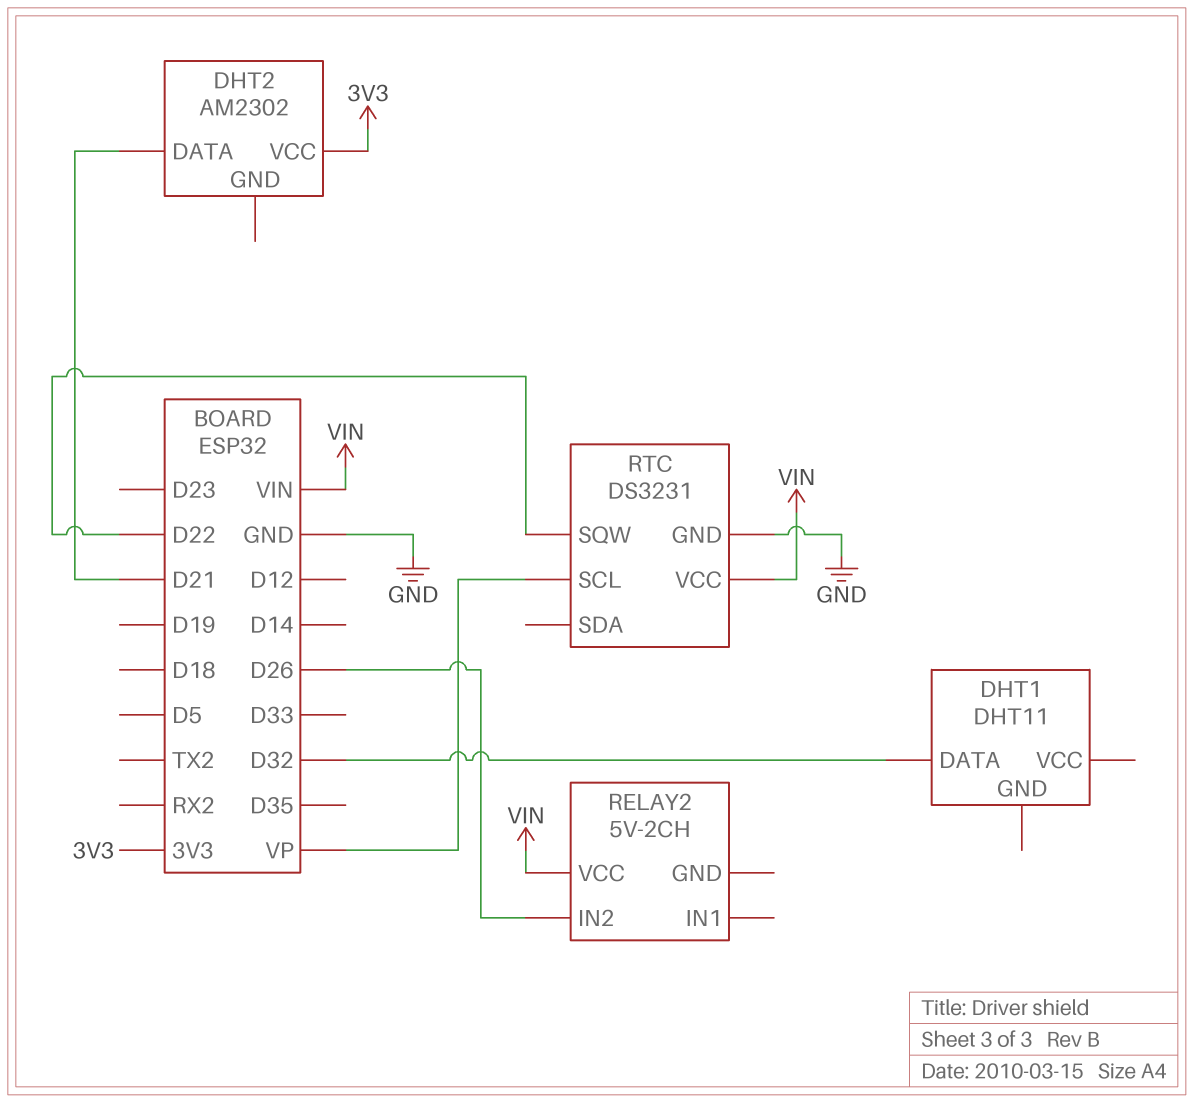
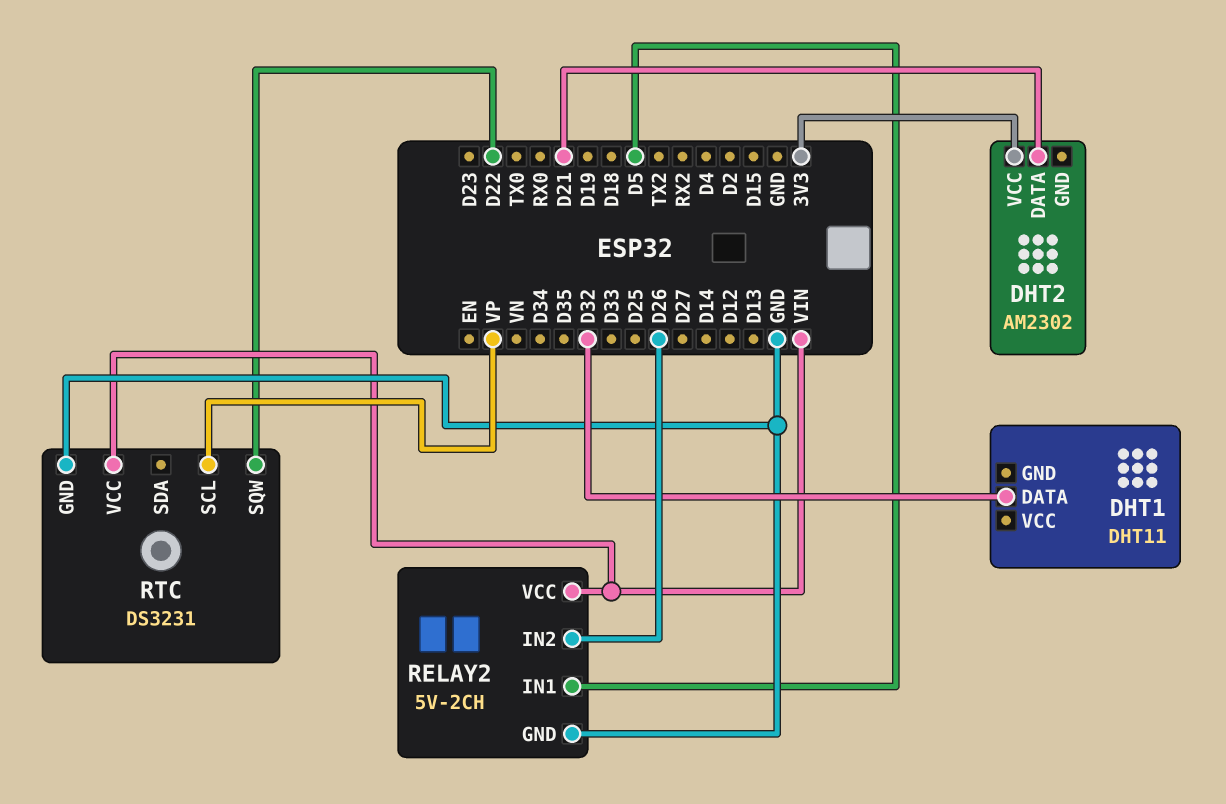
RELAY2 pin GND: none -> GND
RELAY2 pin IN1: none -> D5

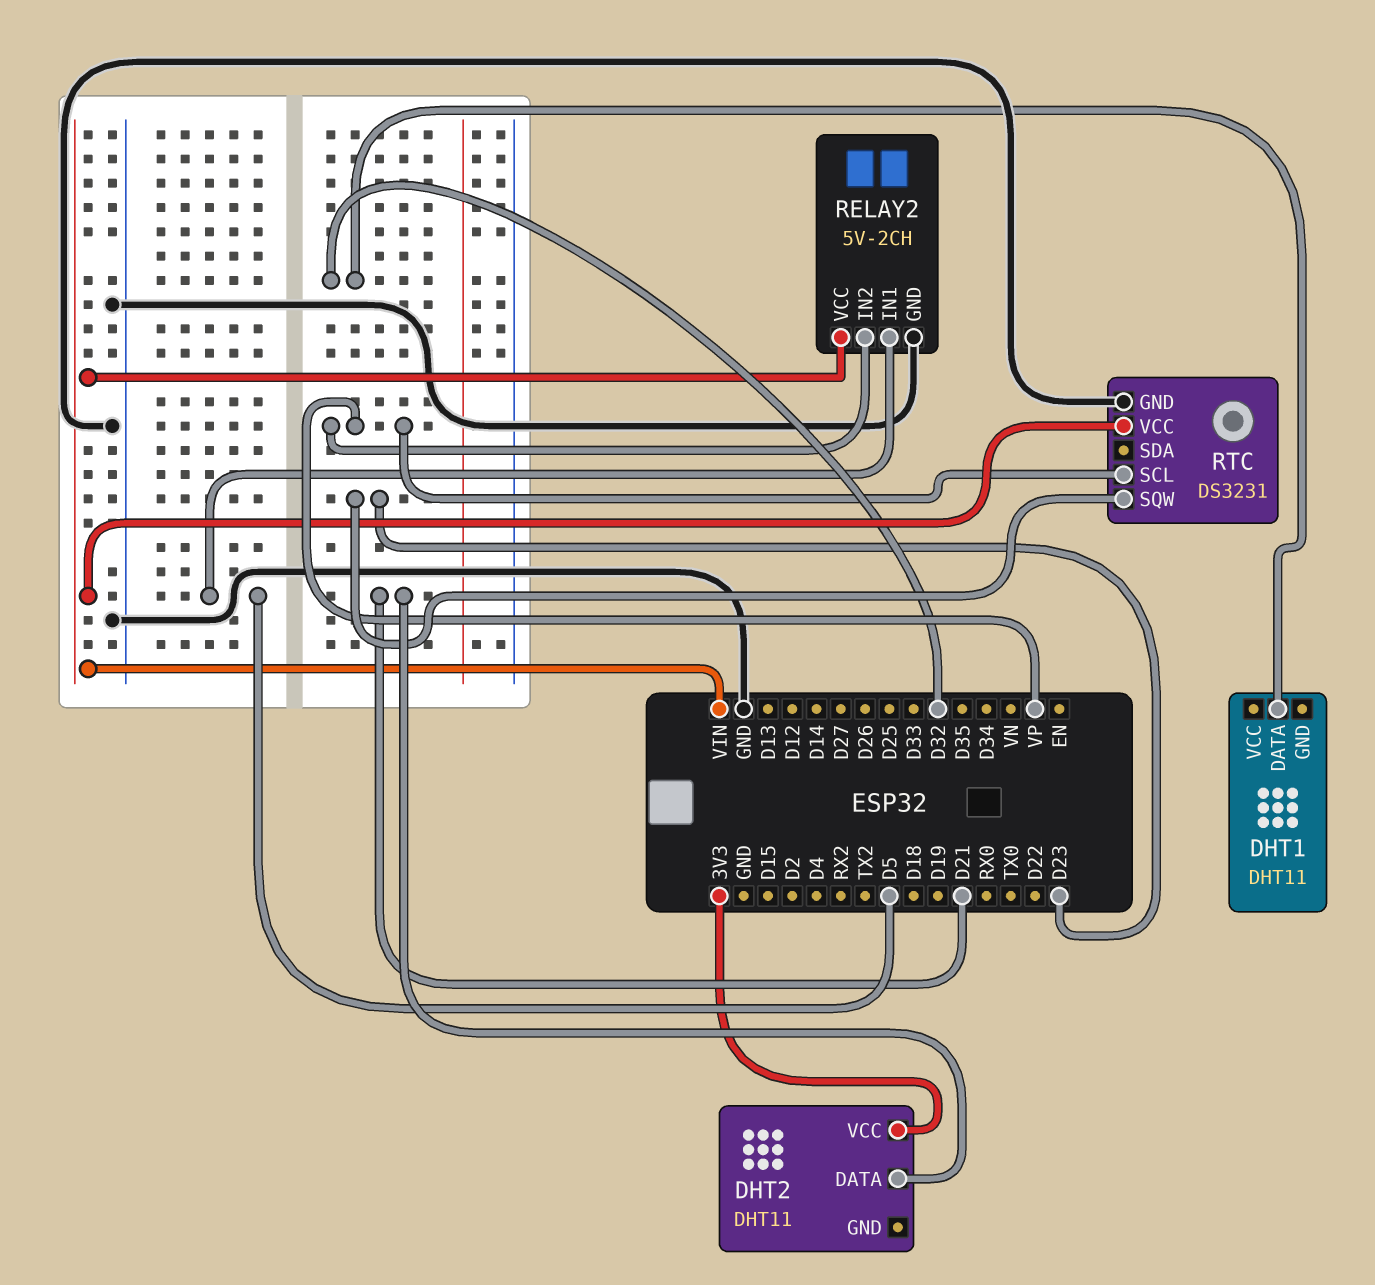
DHT2: AM2302 -> DHT11
RELAY2 pin IN2: D26 -> VP
RTC pin SQW: D22 -> D23

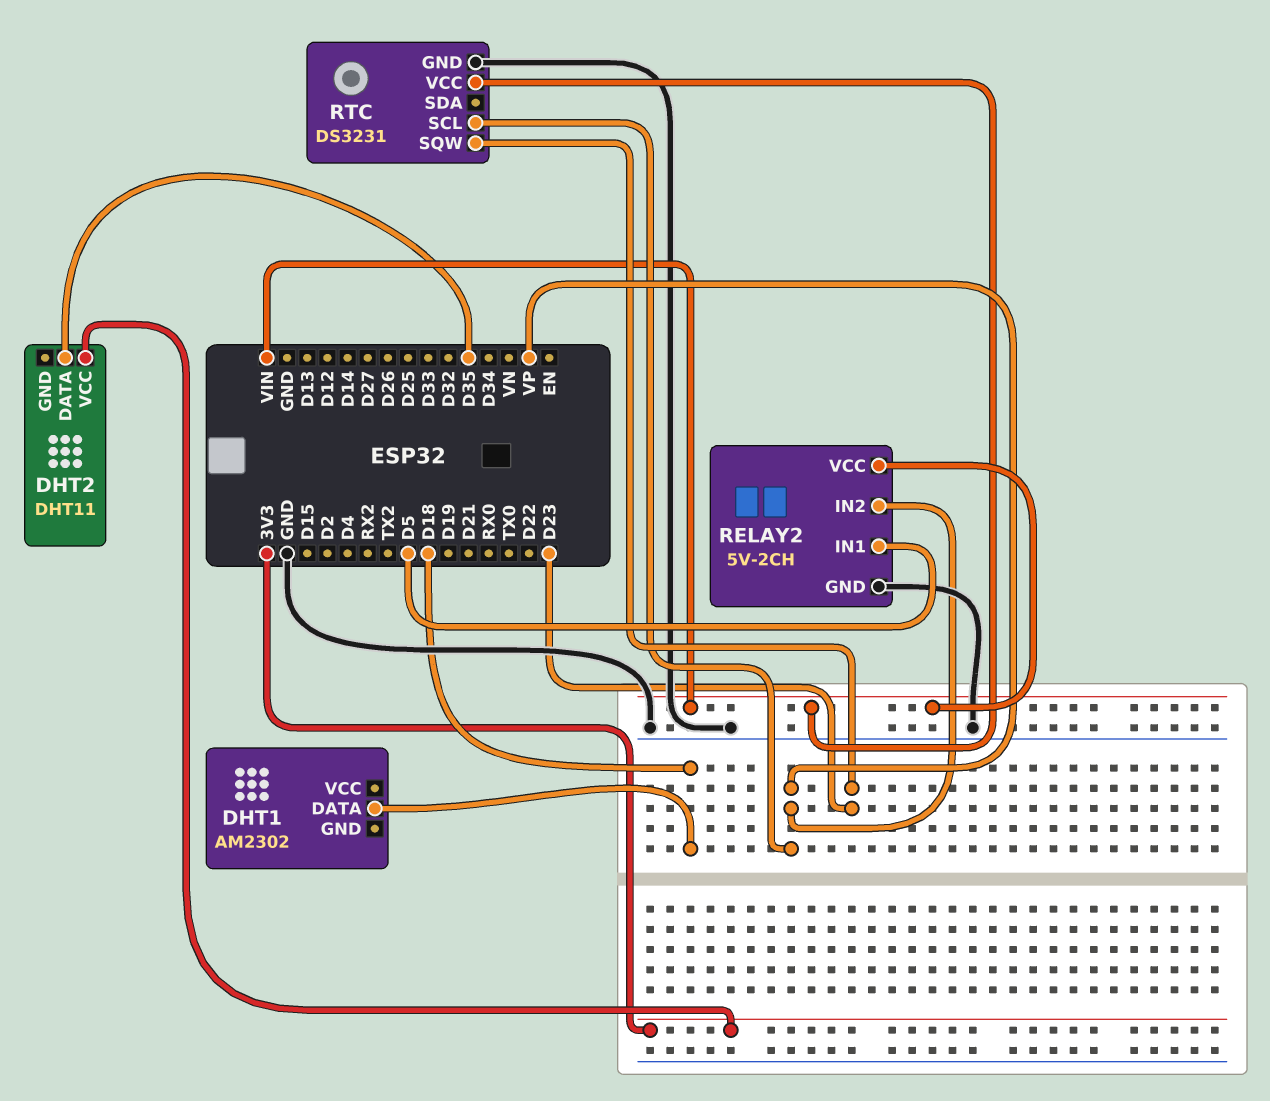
DHT1: DHT11 -> AM2302
DHT1 pin DATA: D32 -> D18
DHT2 pin DATA: D21 -> D35

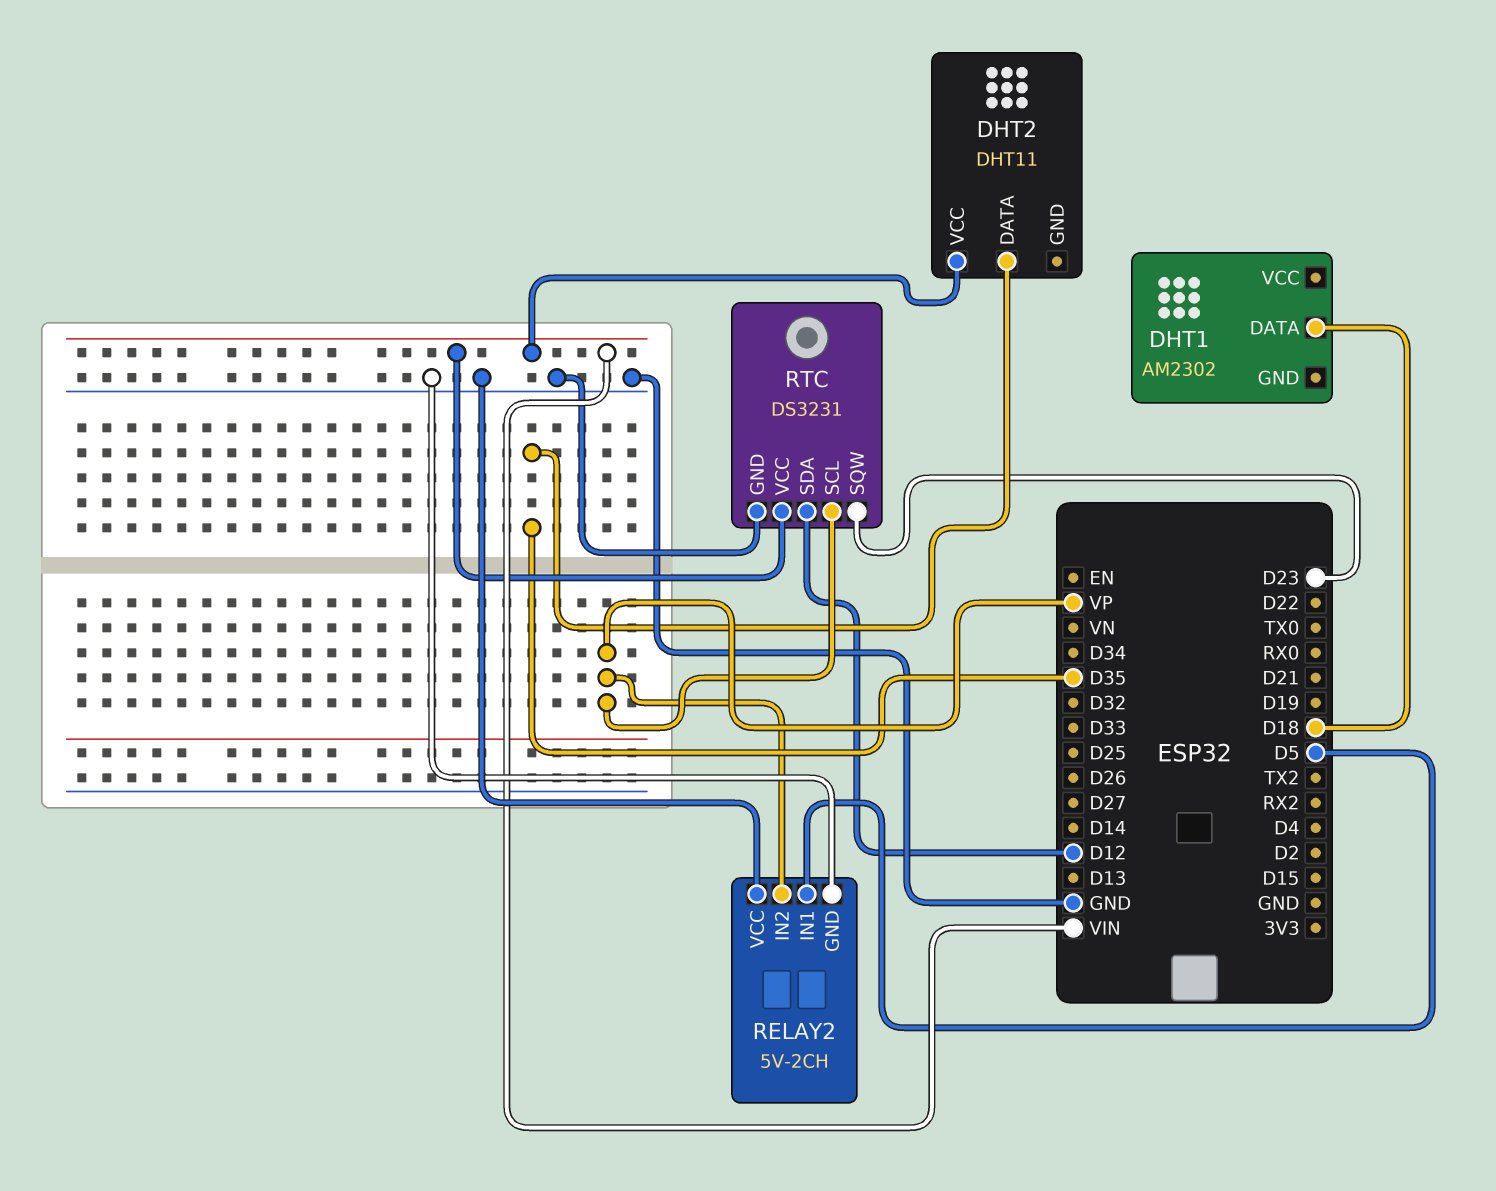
DHT2 pin VCC: 3V3 -> VIN
RELAY2 pin VCC: VIN -> GND
RTC pin SDA: none -> D12

